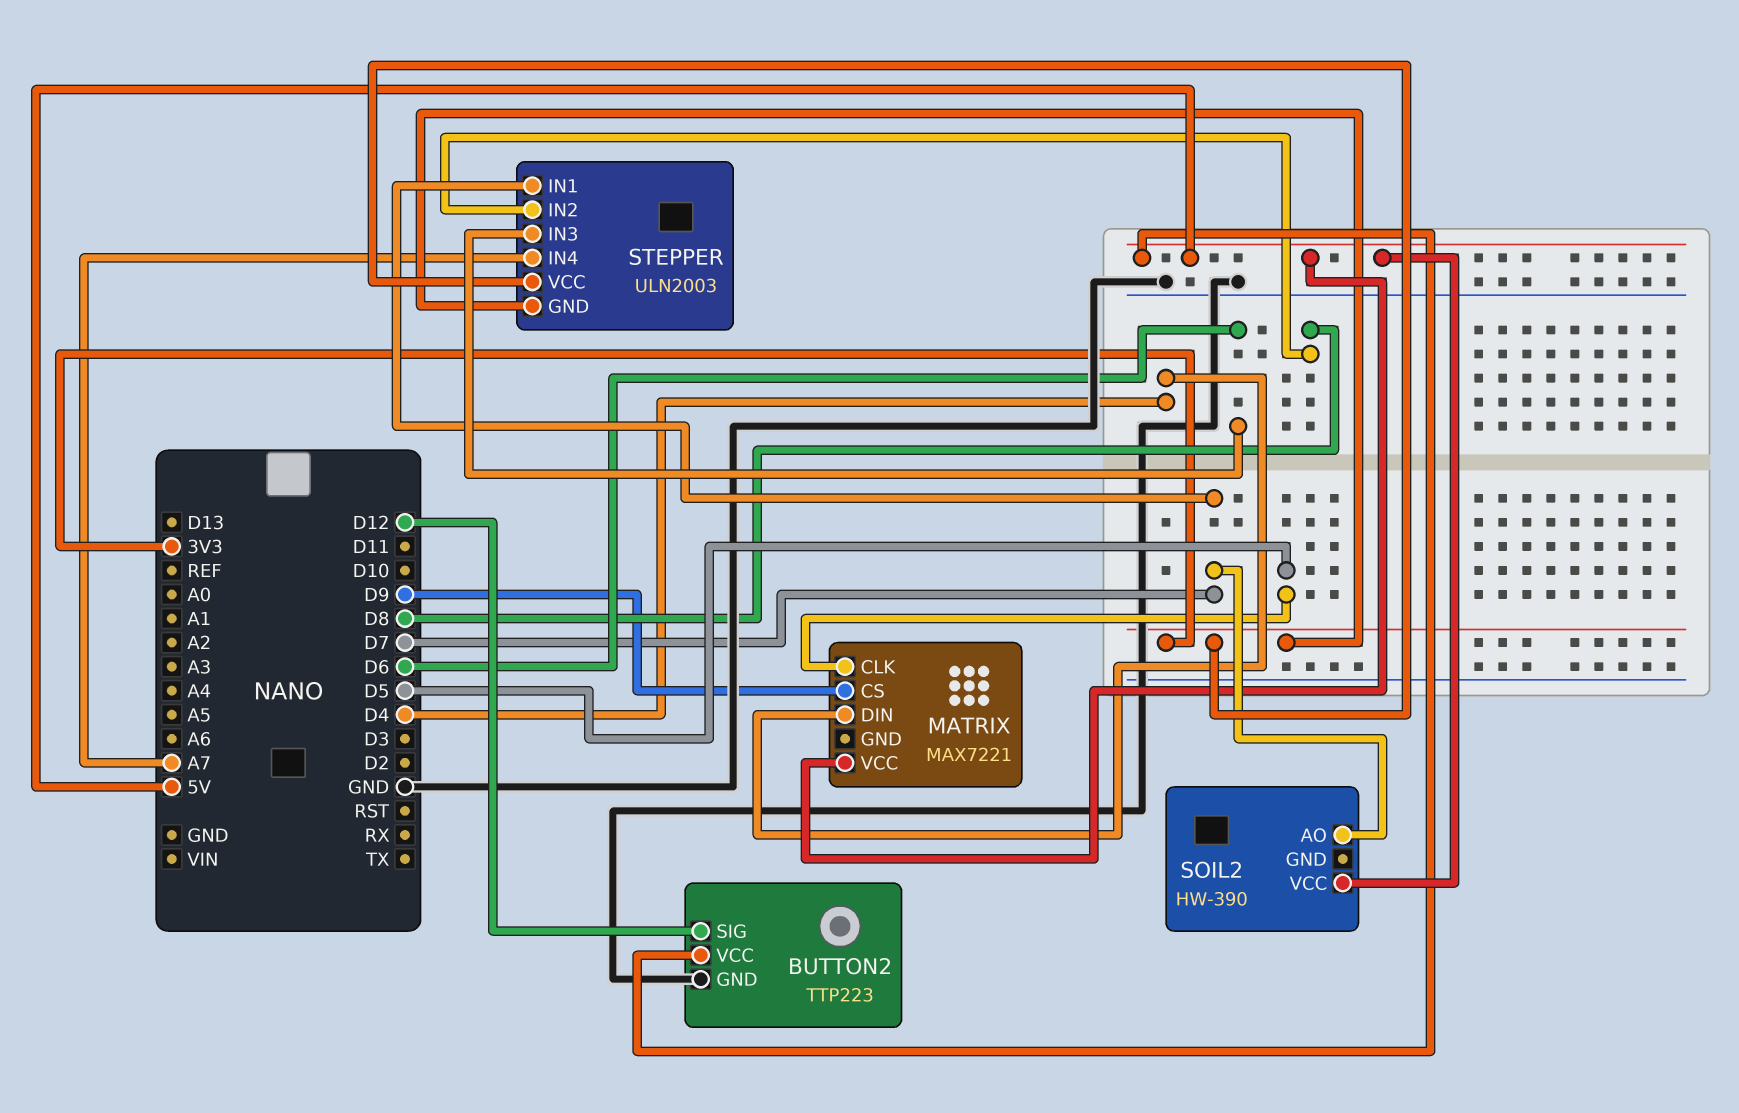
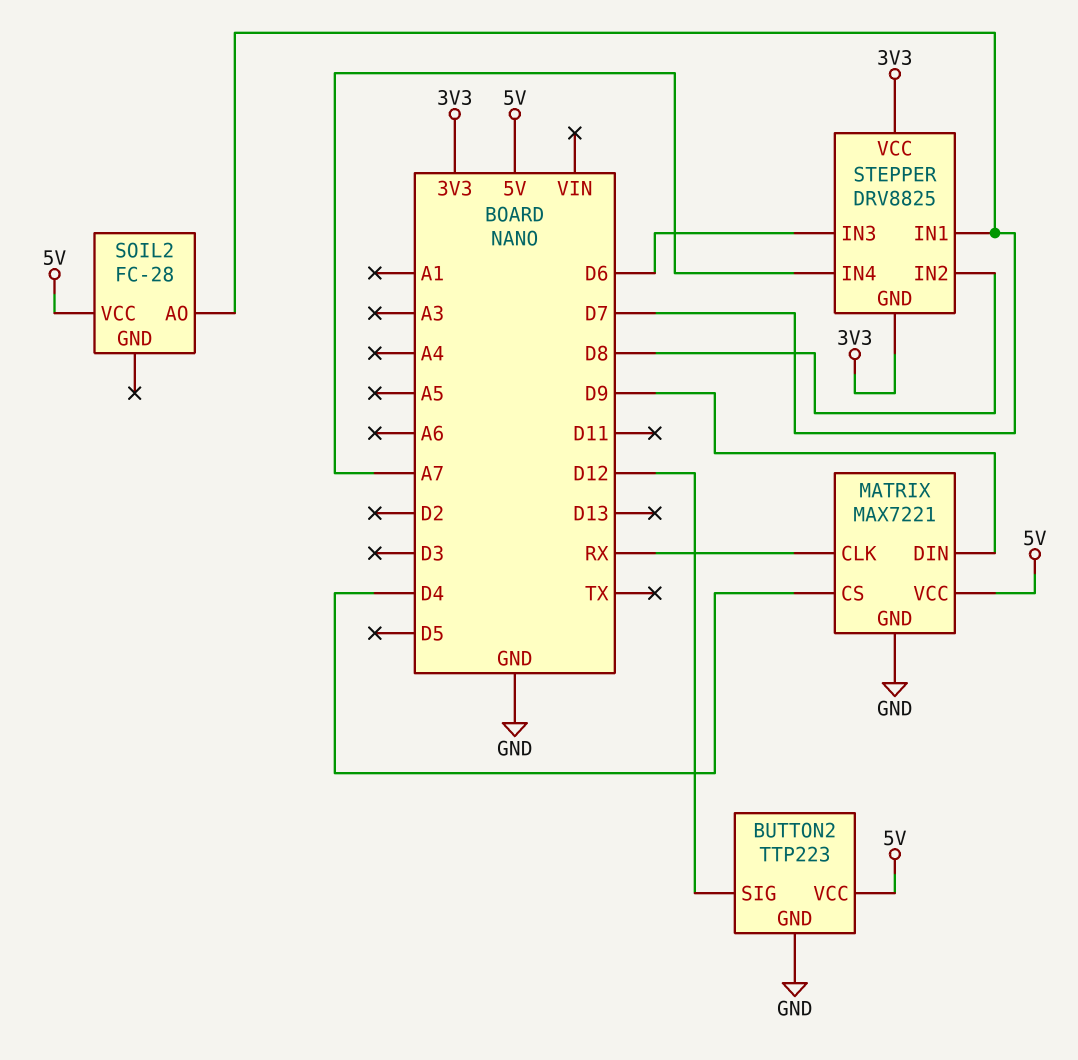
MATRIX pin CLK: D5 -> RX
MATRIX pin CS: D9 -> D4
MATRIX pin DIN: D4 -> D9
MATRIX pin GND: none -> GND
SOIL2: HW-390 -> FC-28
STEPPER: ULN2003 -> DRV8825

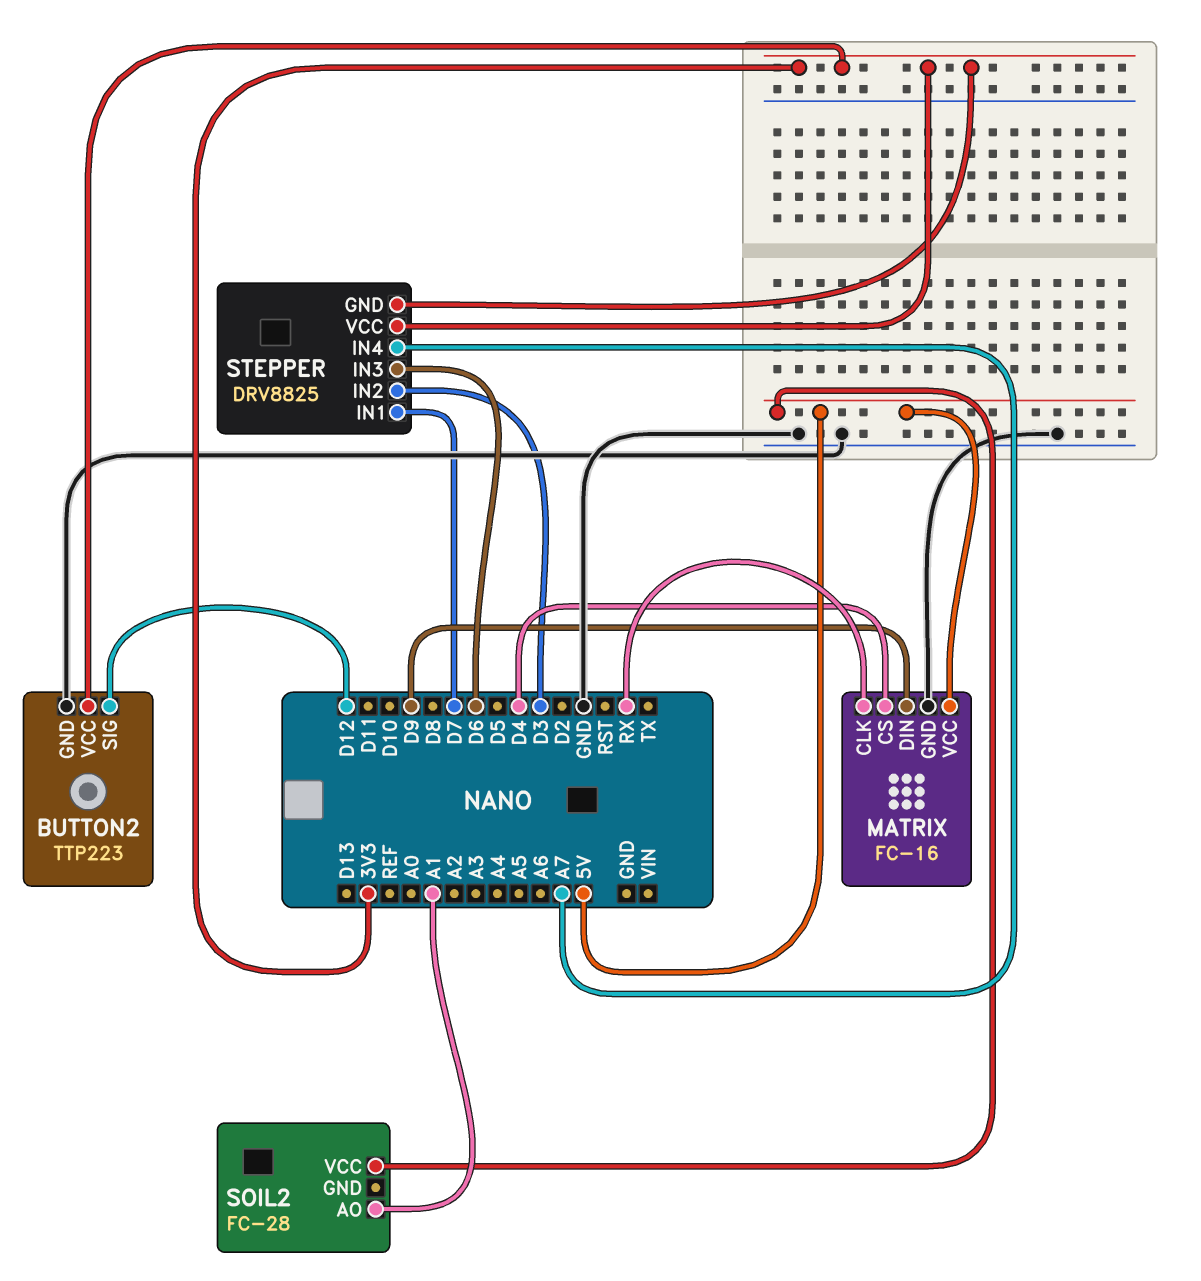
BUTTON2 pin VCC: 5V -> 3V3
MATRIX: MAX7221 -> FC-16
SOIL2 pin AO: D7 -> A1
STEPPER pin IN2: D8 -> D3

